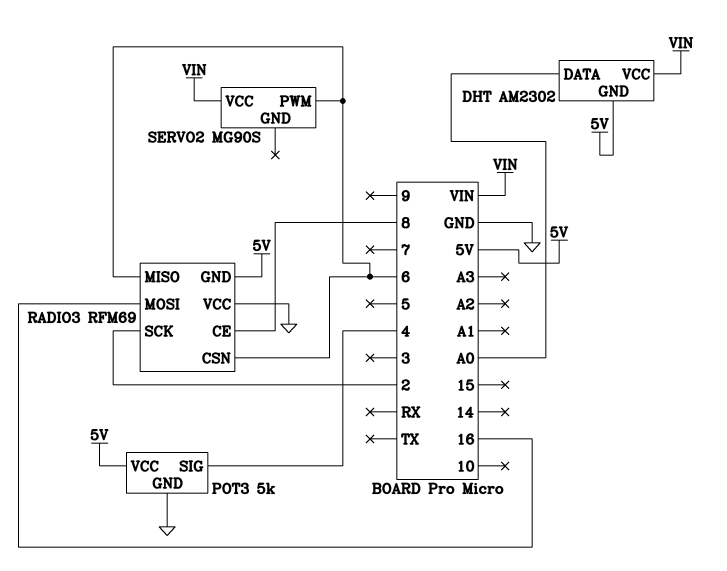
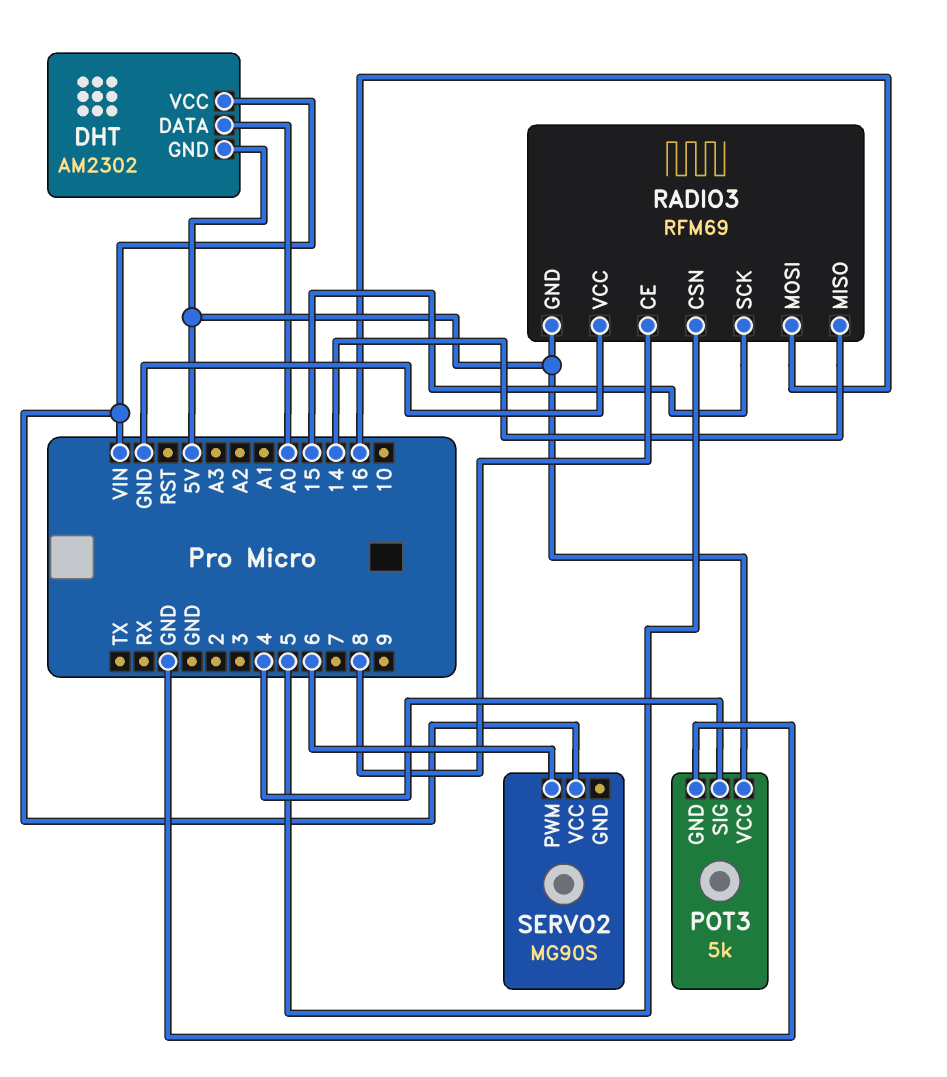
RADIO3 pin CSN: 6 -> 5
RADIO3 pin MISO: 6 -> 14
RADIO3 pin SCK: 2 -> 15

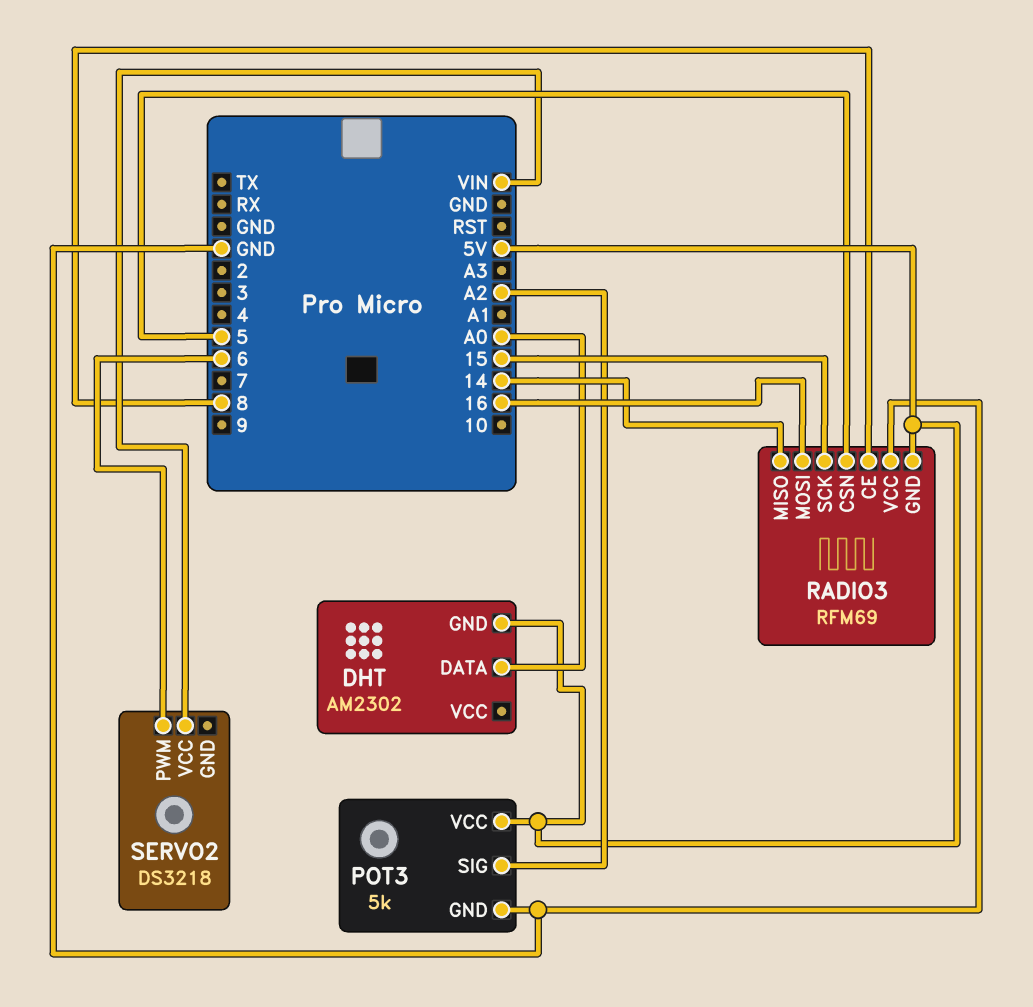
DHT pin VCC: VIN -> none
POT3 pin SIG: 4 -> A2
SERVO2: MG90S -> DS3218

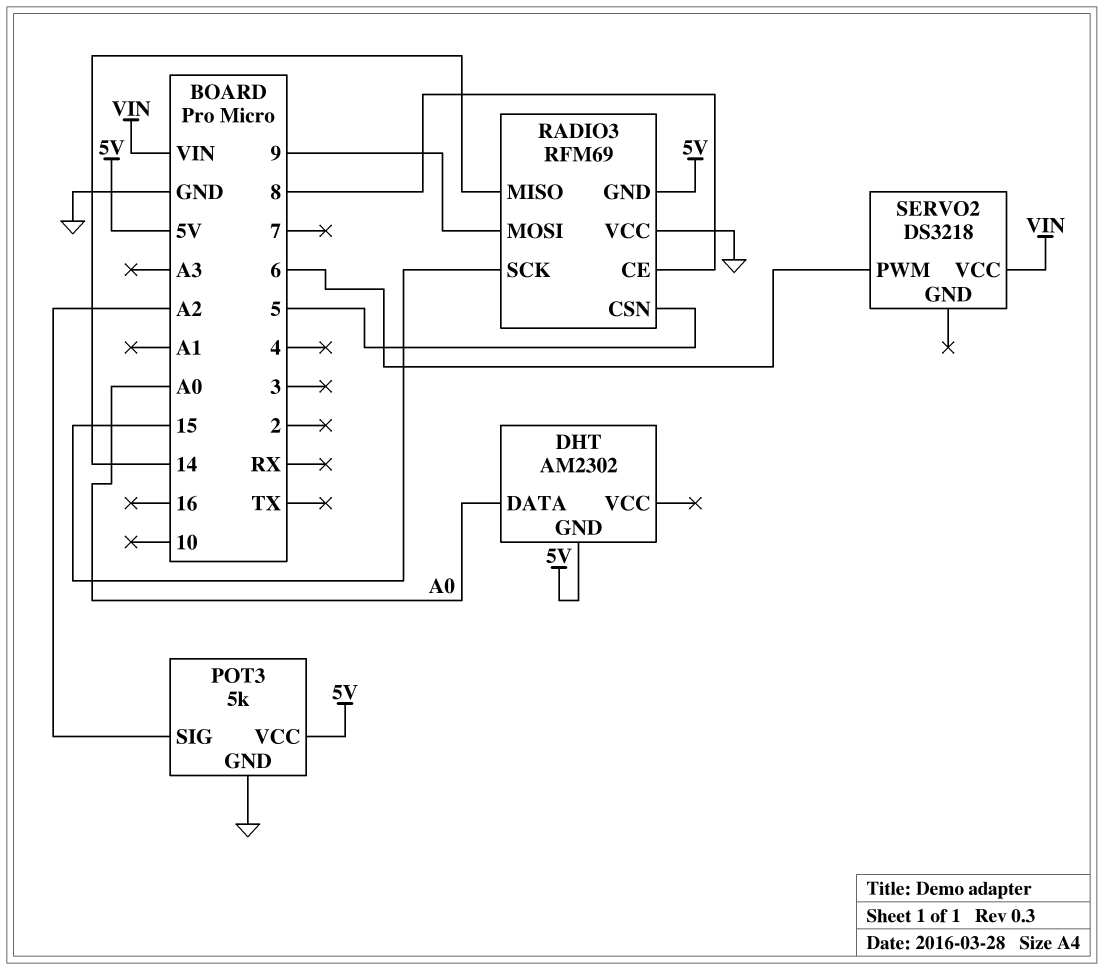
RADIO3 pin MOSI: 16 -> 9

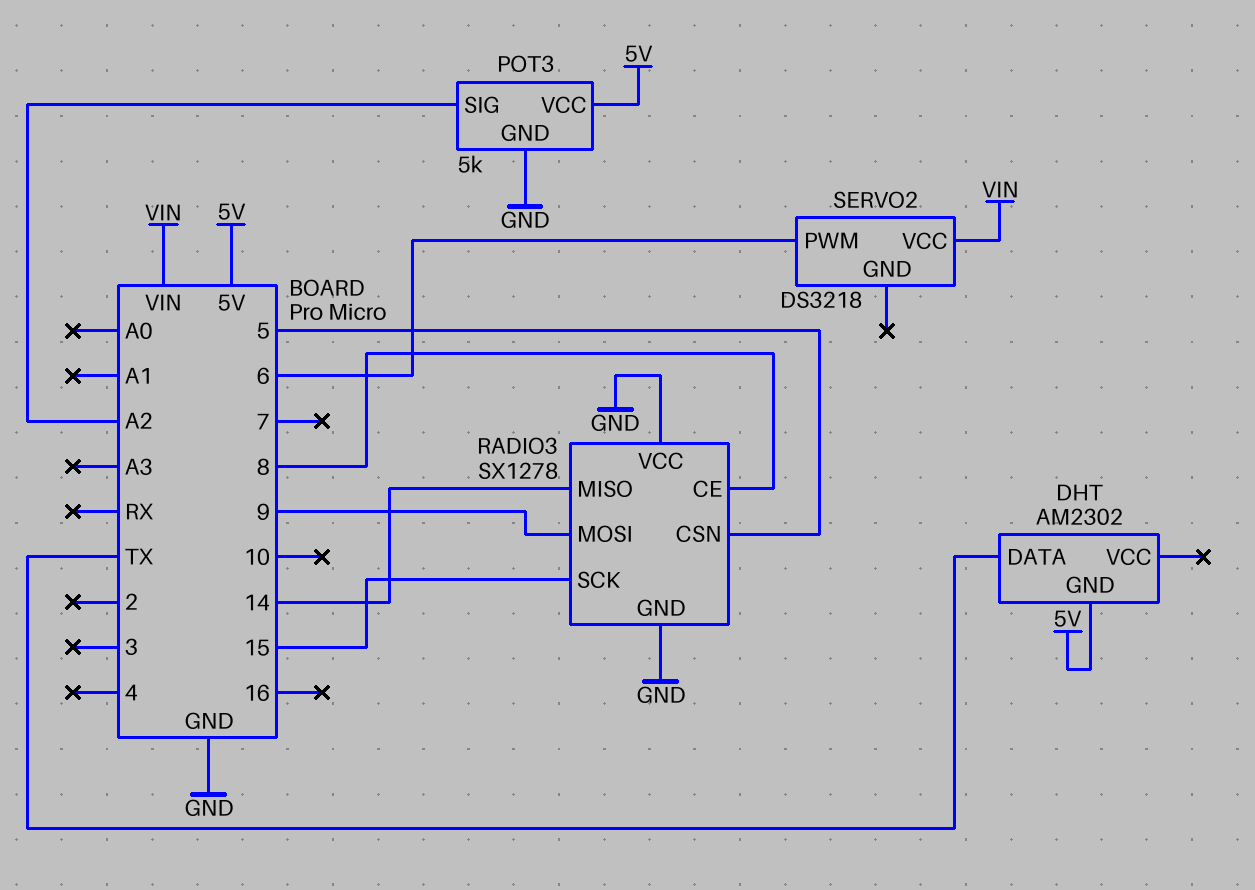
DHT pin DATA: A0 -> TX
RADIO3: RFM69 -> SX1278
RADIO3 pin GND: 5V -> GND

